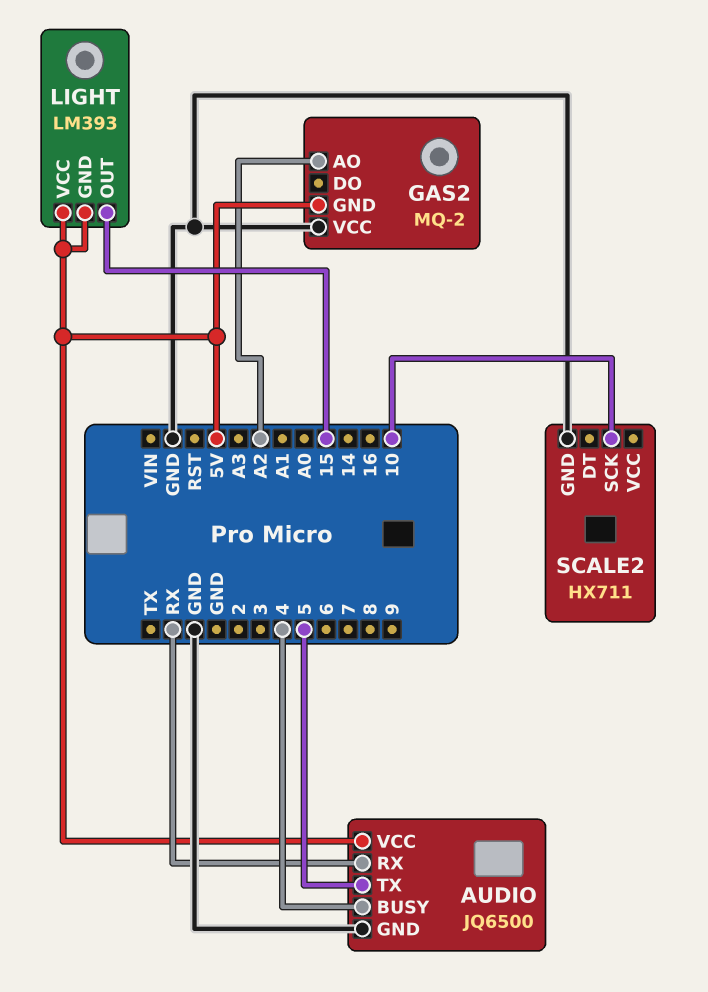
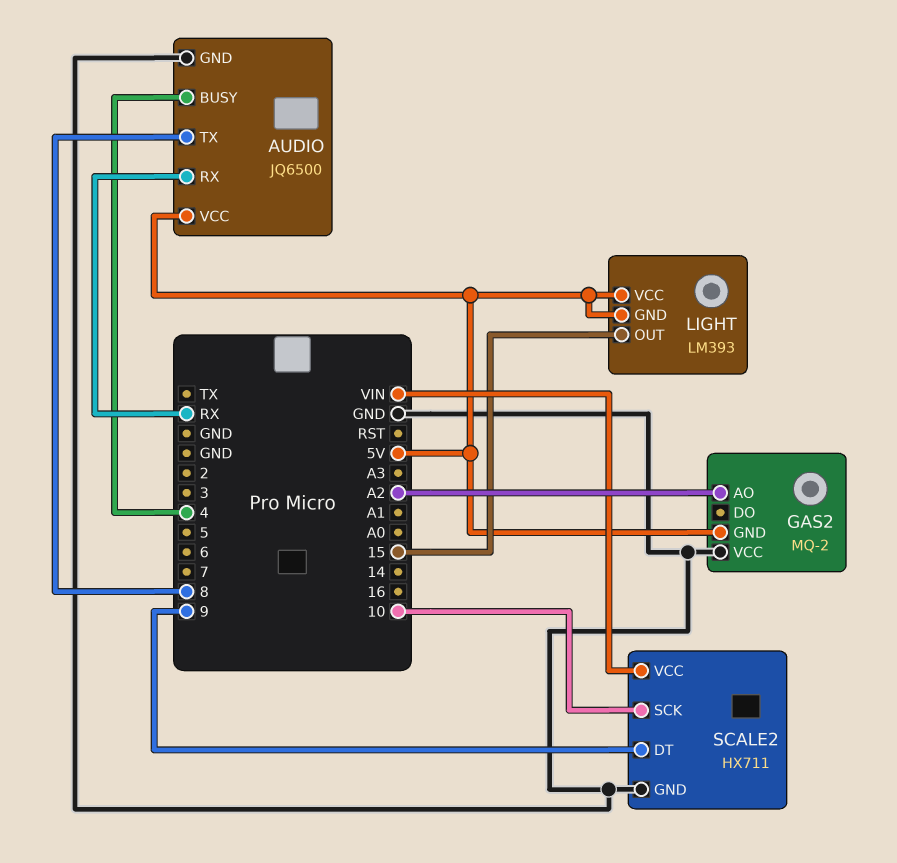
AUDIO pin TX: 5 -> 8
SCALE2 pin DT: none -> 9
SCALE2 pin VCC: none -> VIN

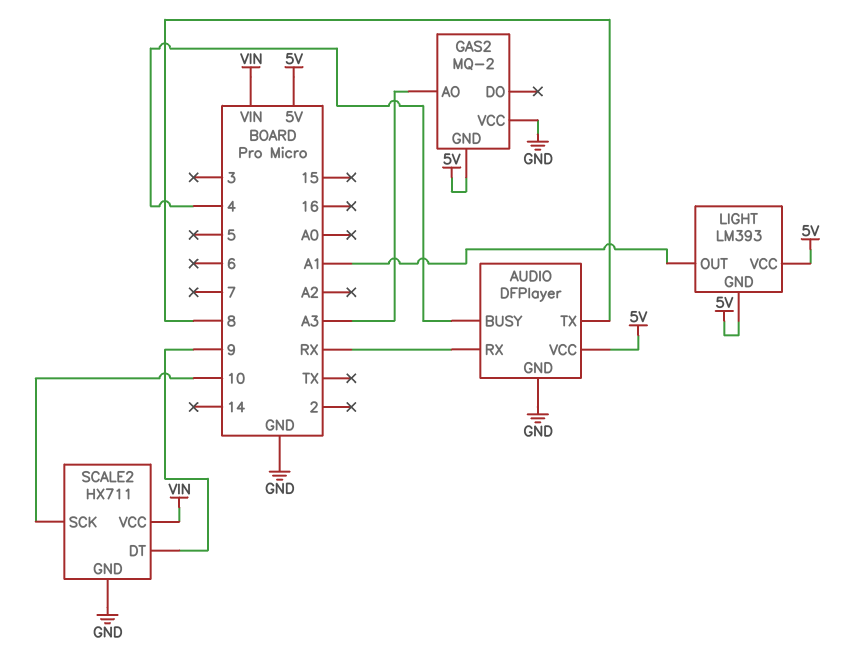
AUDIO: JQ6500 -> DFPlayer
GAS2 pin AO: A2 -> A3
LIGHT pin OUT: 15 -> A1

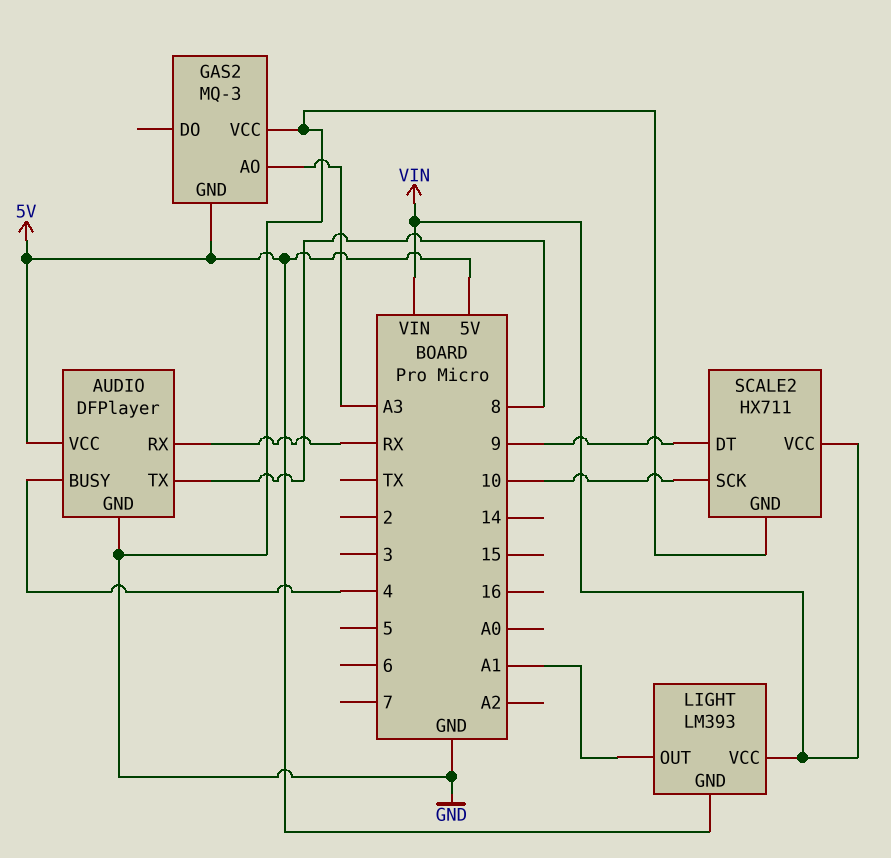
GAS2: MQ-2 -> MQ-3
LIGHT pin VCC: 5V -> VIN

